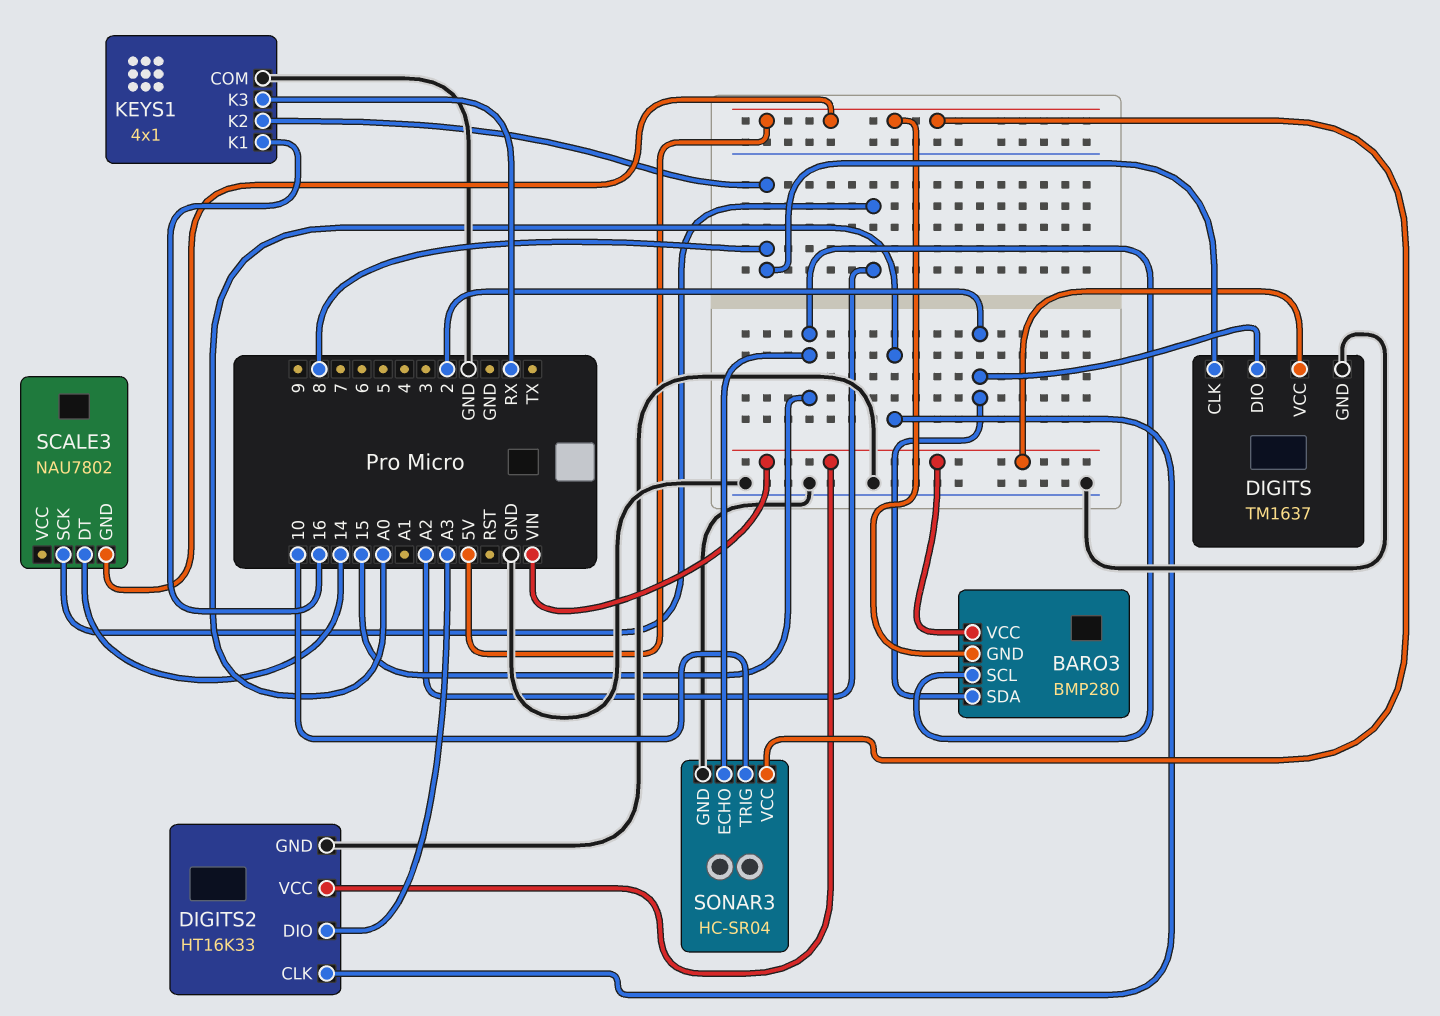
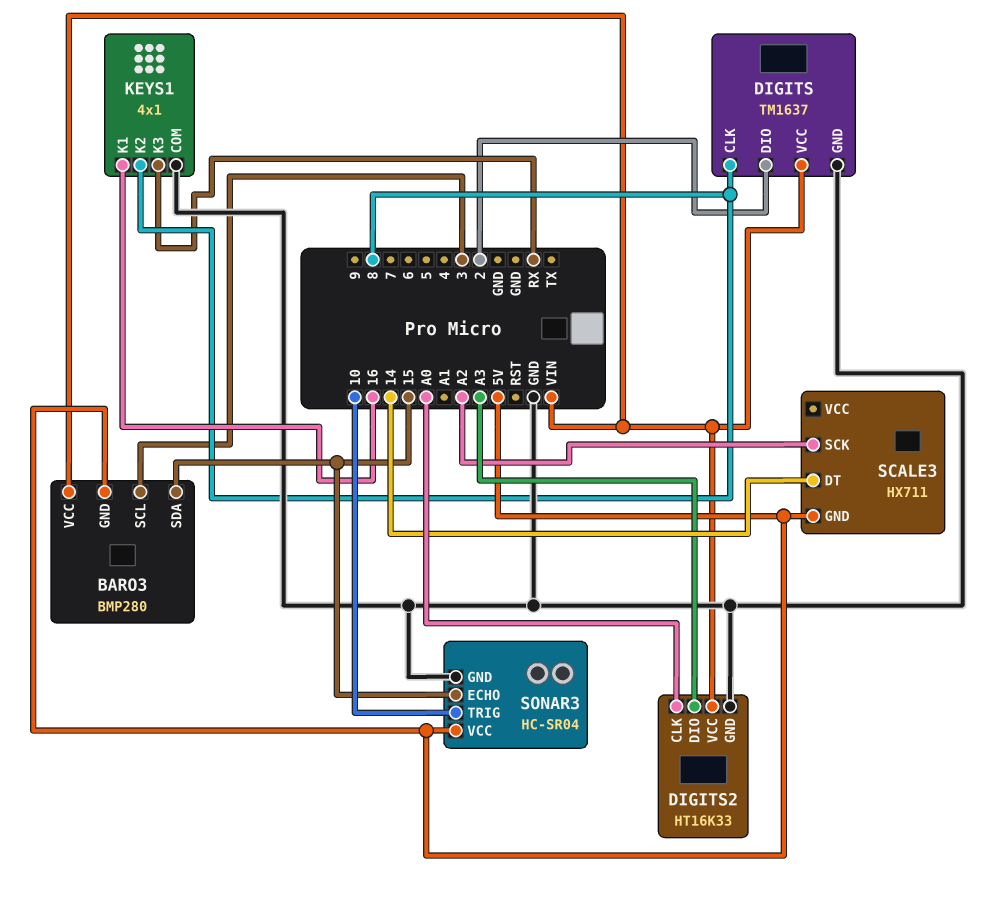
BARO3 pin SCL: 15 -> 3
BARO3 pin SDA: 2 -> 15
SCALE3: NAU7802 -> HX711

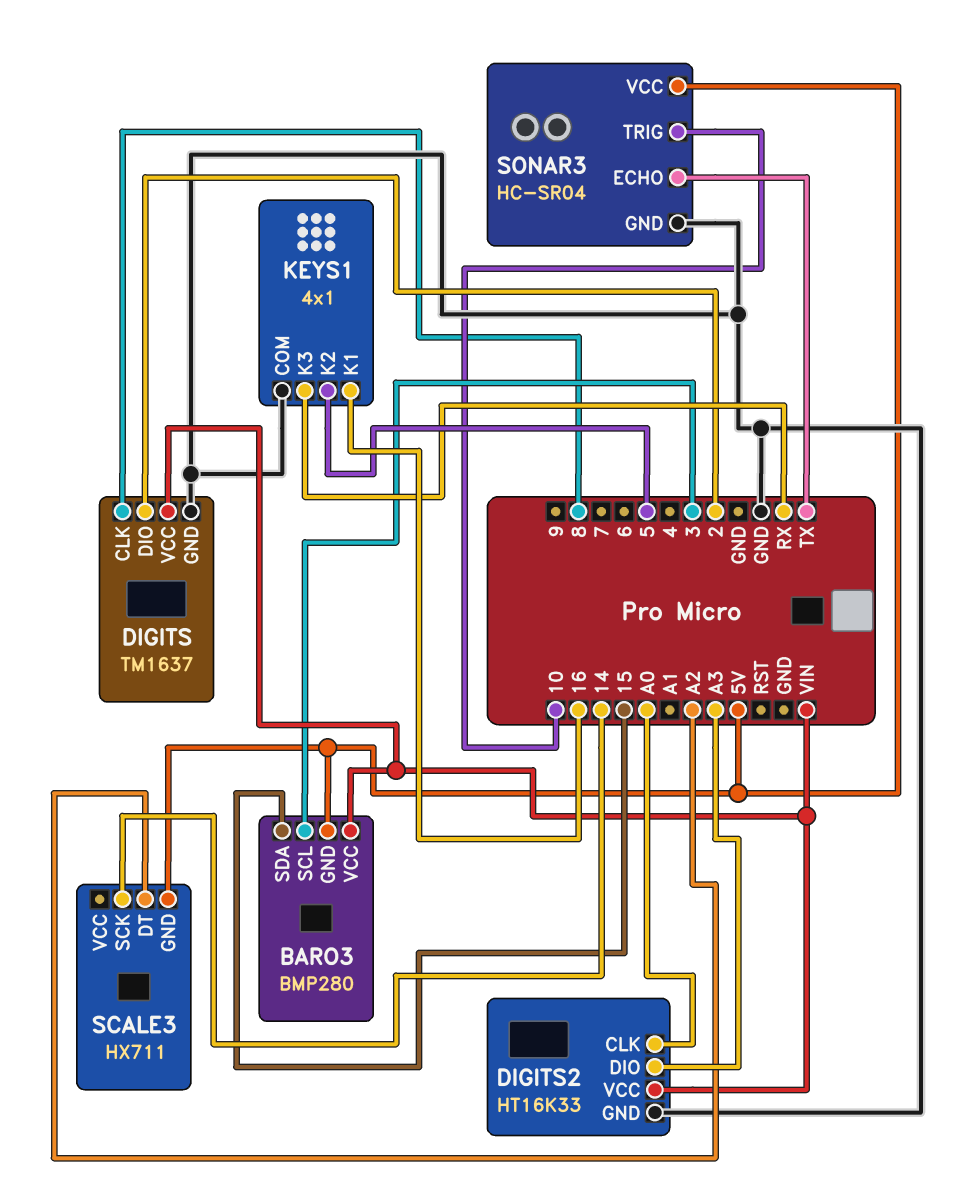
KEYS1 pin K2: 8 -> 5
SCALE3 pin DT: 14 -> A2
SCALE3 pin SCK: A2 -> 14
SONAR3 pin ECHO: 15 -> TX

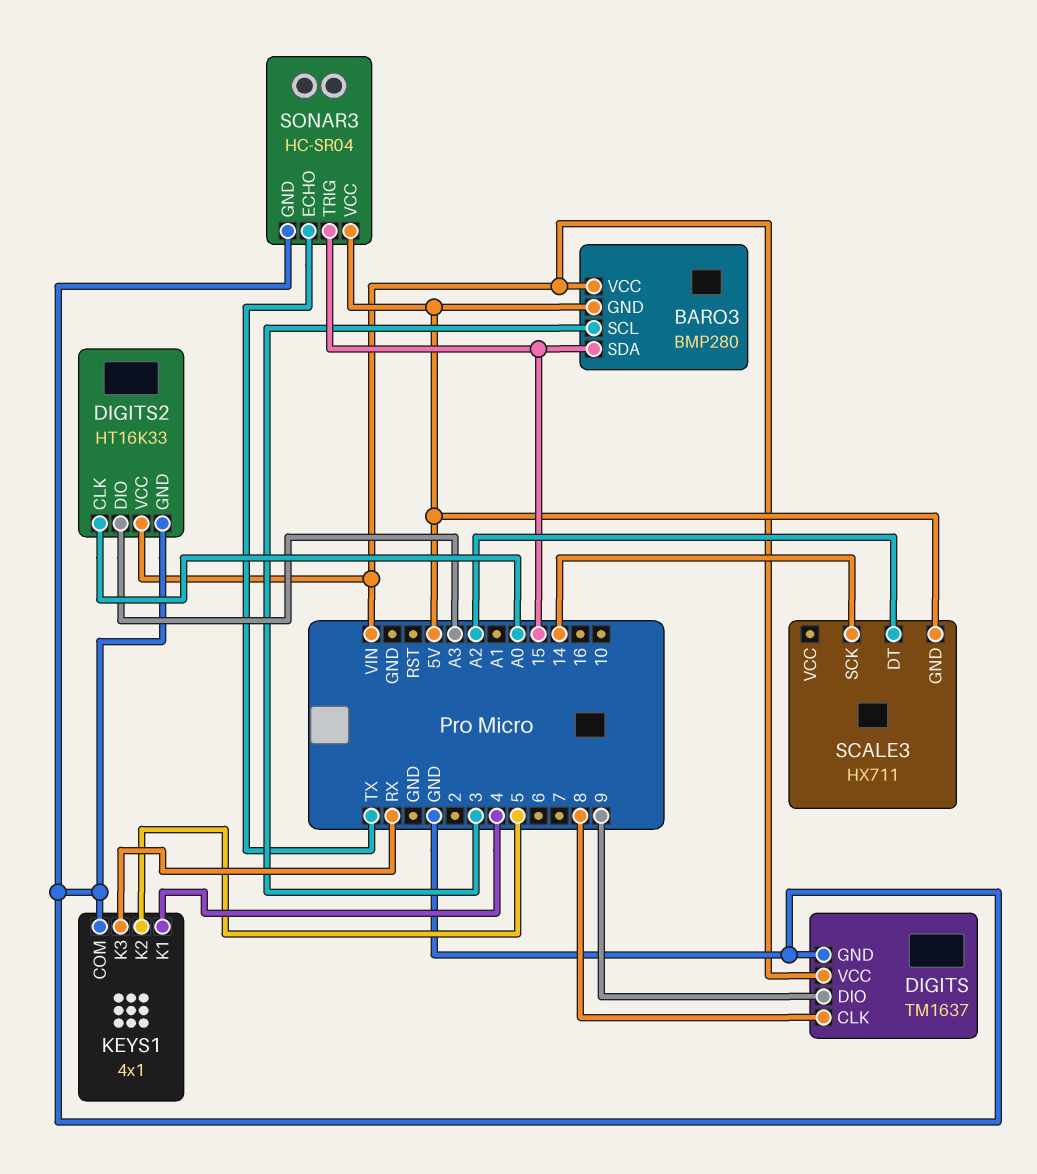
DIGITS pin DIO: 2 -> 9
KEYS1 pin K1: 16 -> 4
SONAR3 pin TRIG: 10 -> 15

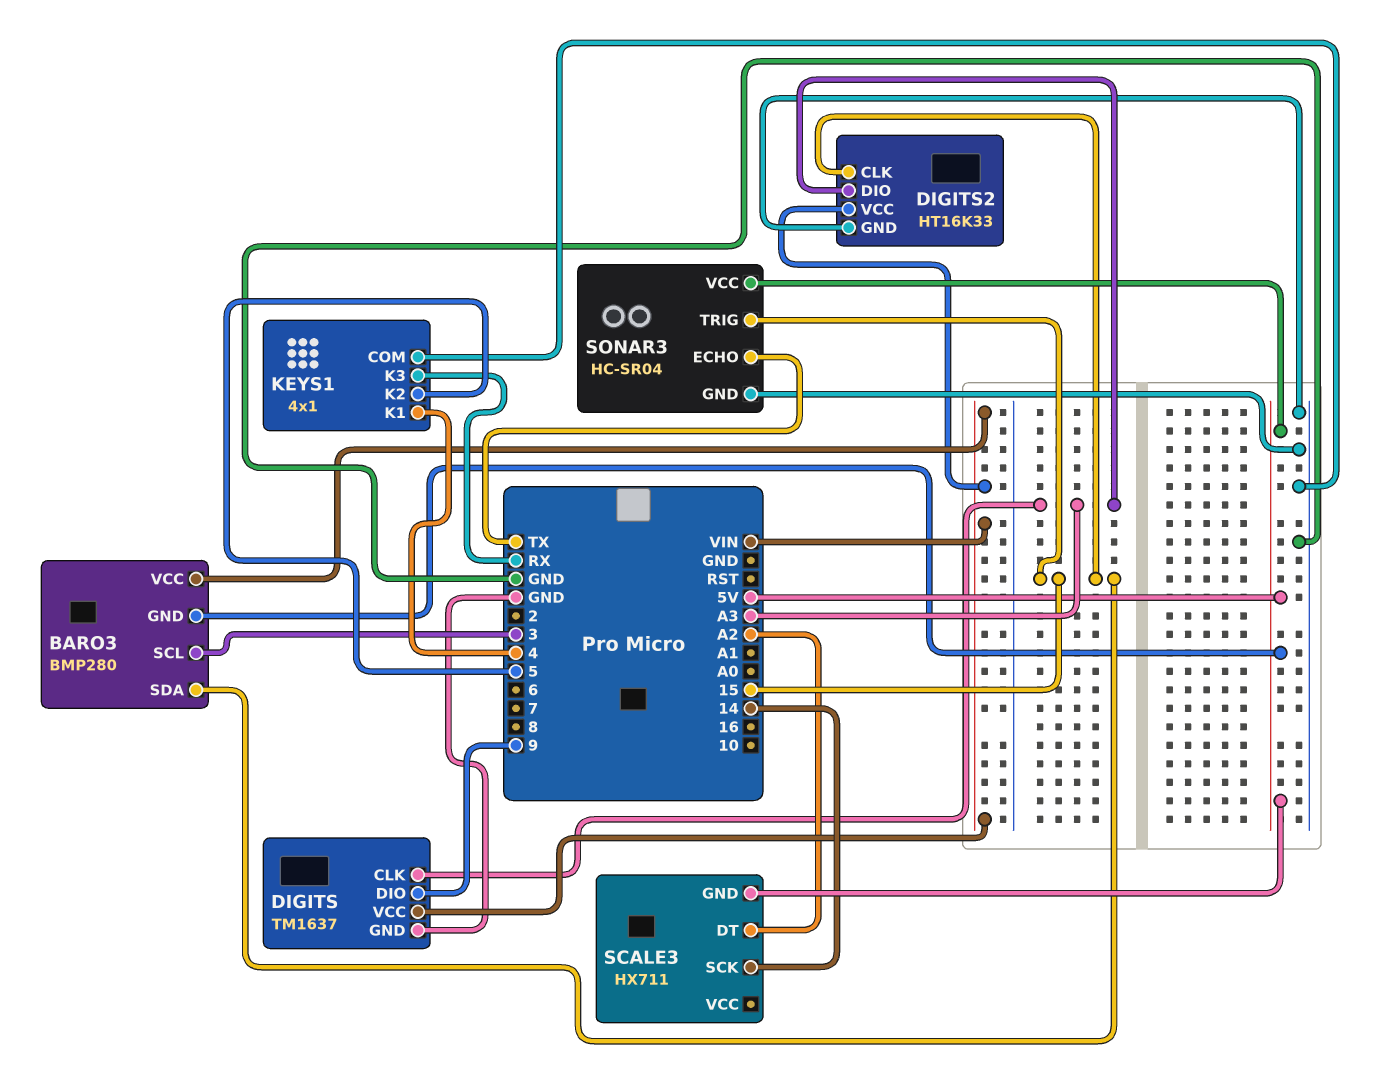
DIGITS pin CLK: 8 -> A3
DIGITS2 pin CLK: A0 -> 15

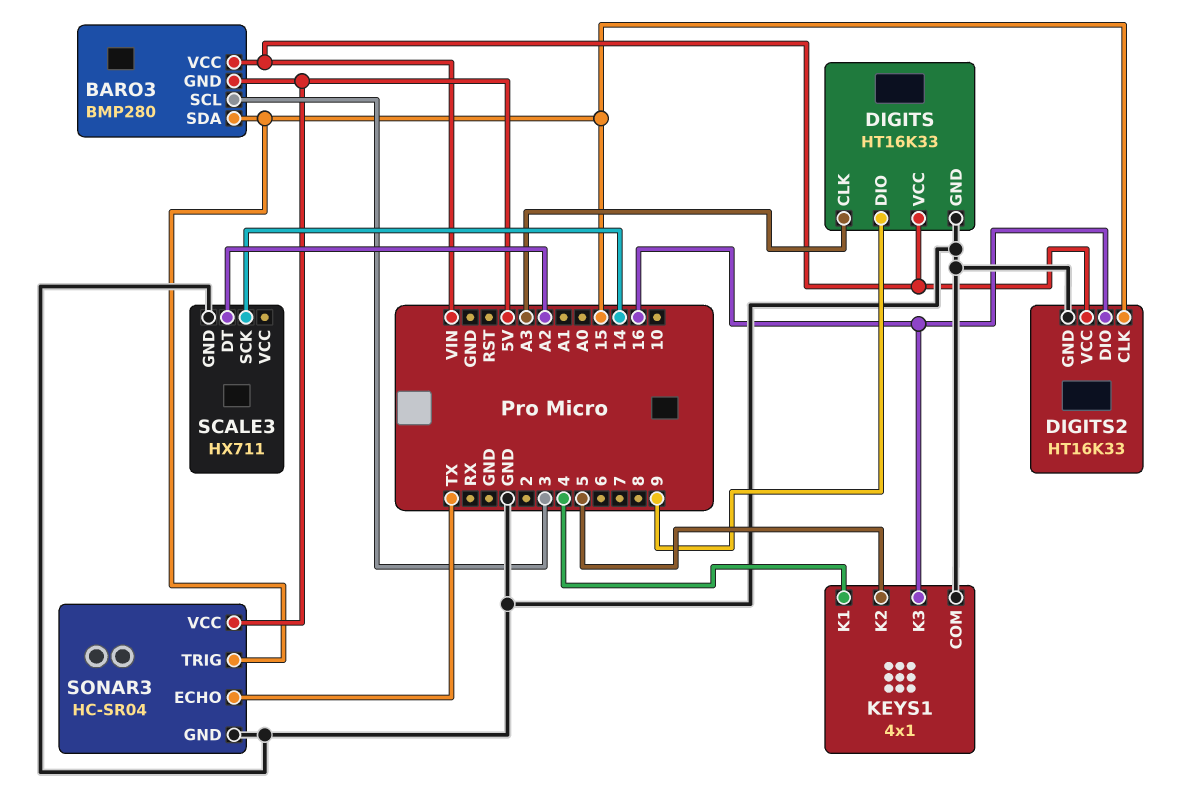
DIGITS: TM1637 -> HT16K33
DIGITS2 pin DIO: A3 -> 16
KEYS1 pin K3: RX -> 16
SCALE3 pin GND: 5V -> GND

